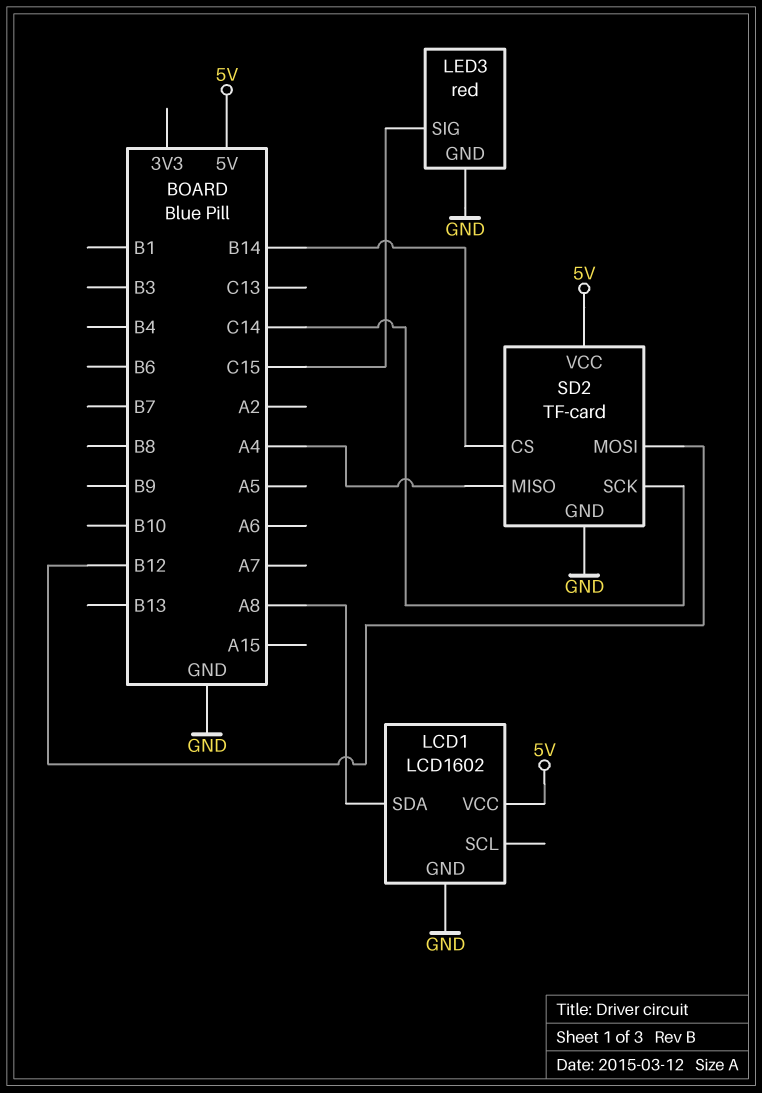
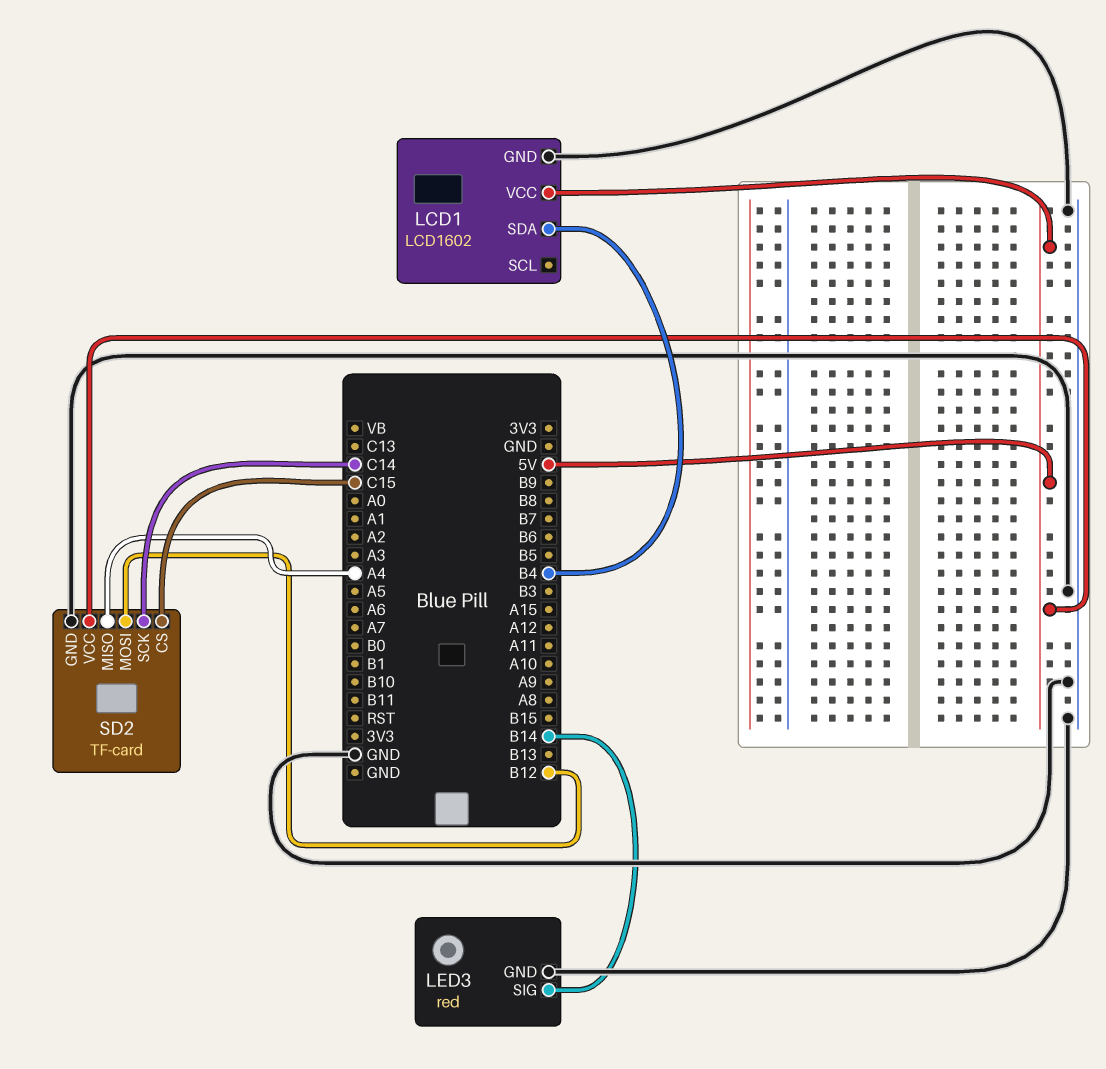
LCD1 pin SDA: A8 -> B4
LED3 pin SIG: C15 -> B14
SD2 pin CS: B14 -> C15

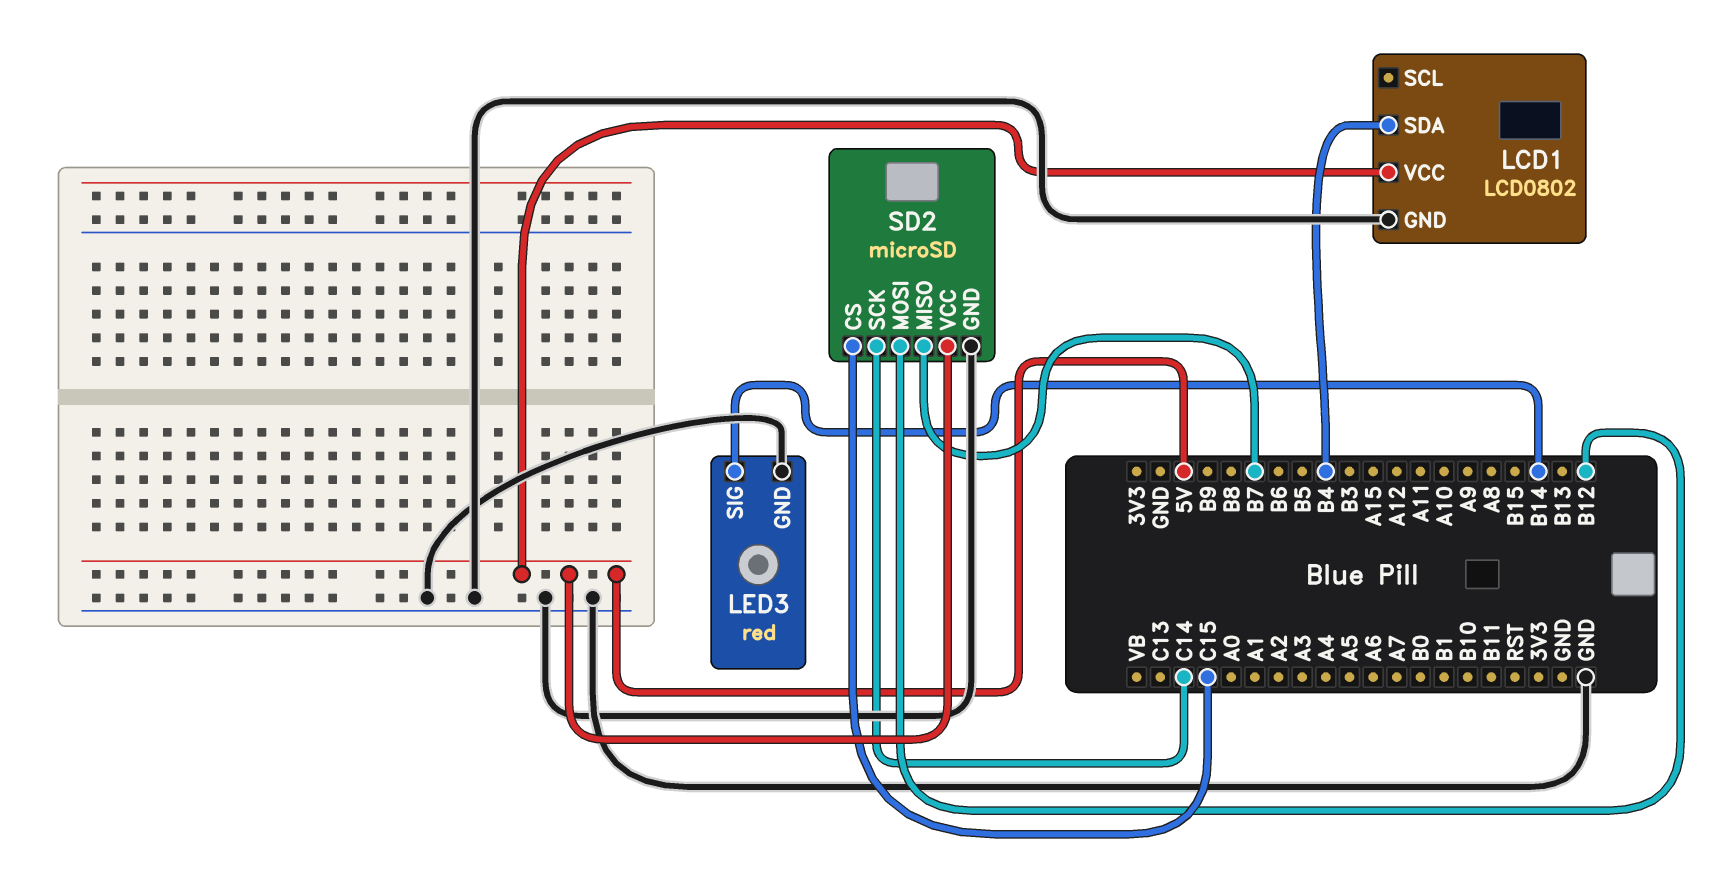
LCD1: LCD1602 -> LCD0802
SD2: TF-card -> microSD
SD2 pin MISO: A4 -> B7

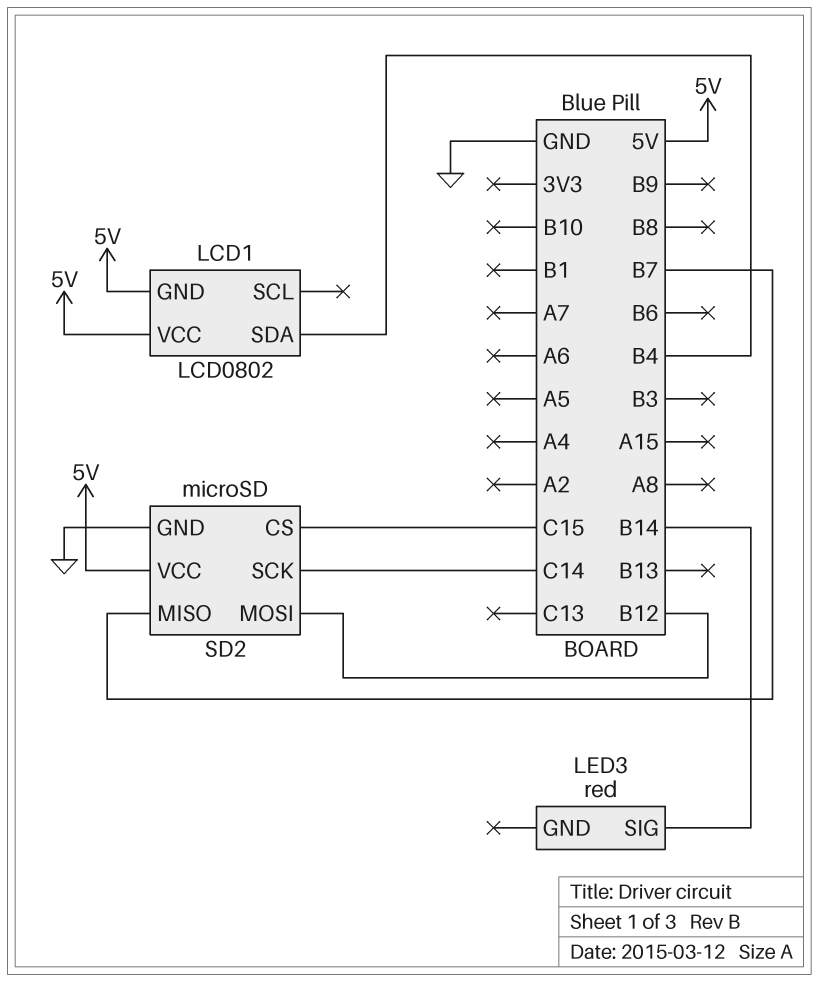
LCD1 pin GND: GND -> 5V
LED3 pin GND: GND -> none

